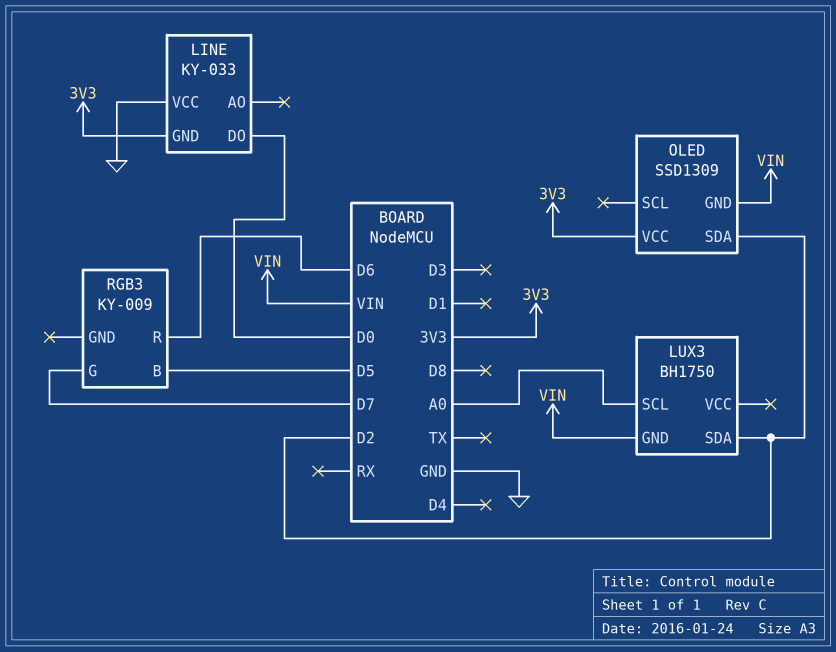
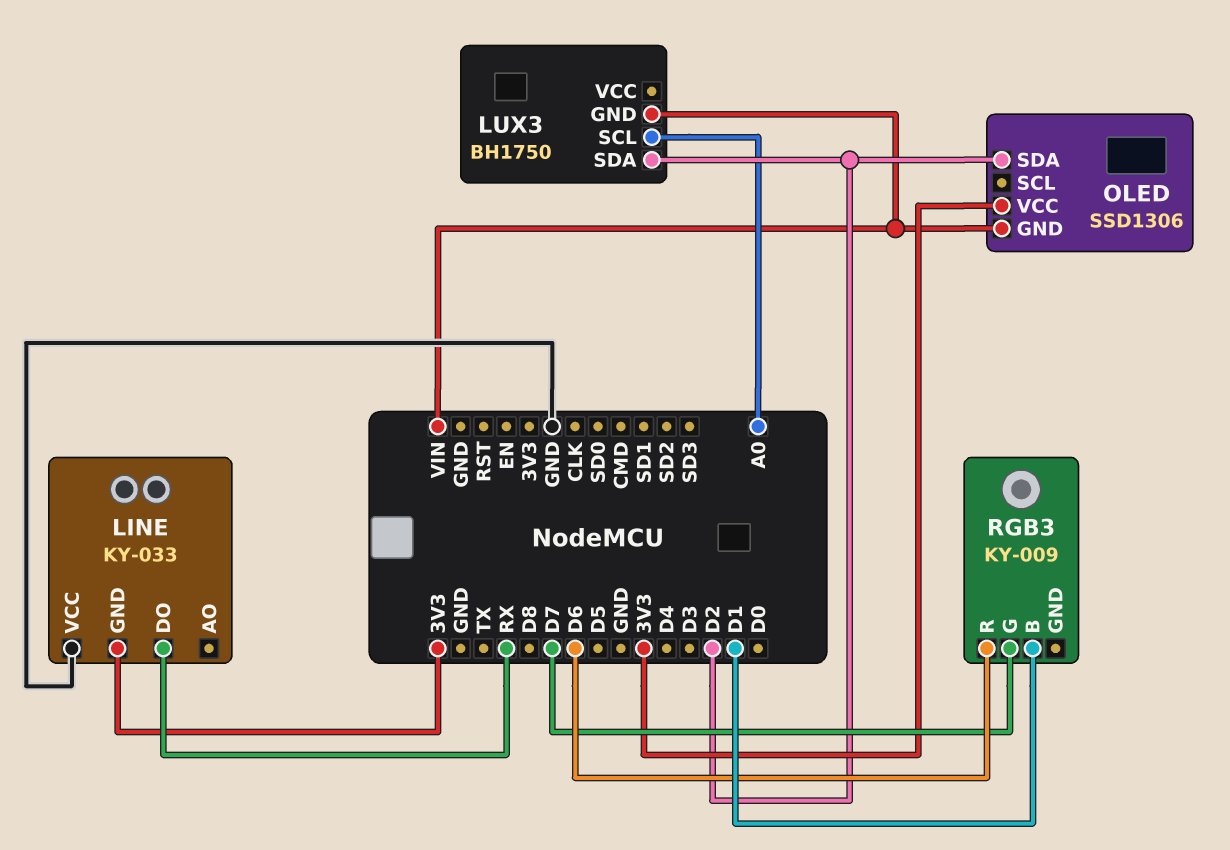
LINE pin DO: D0 -> RX
OLED: SSD1309 -> SSD1306
RGB3 pin B: D5 -> D1

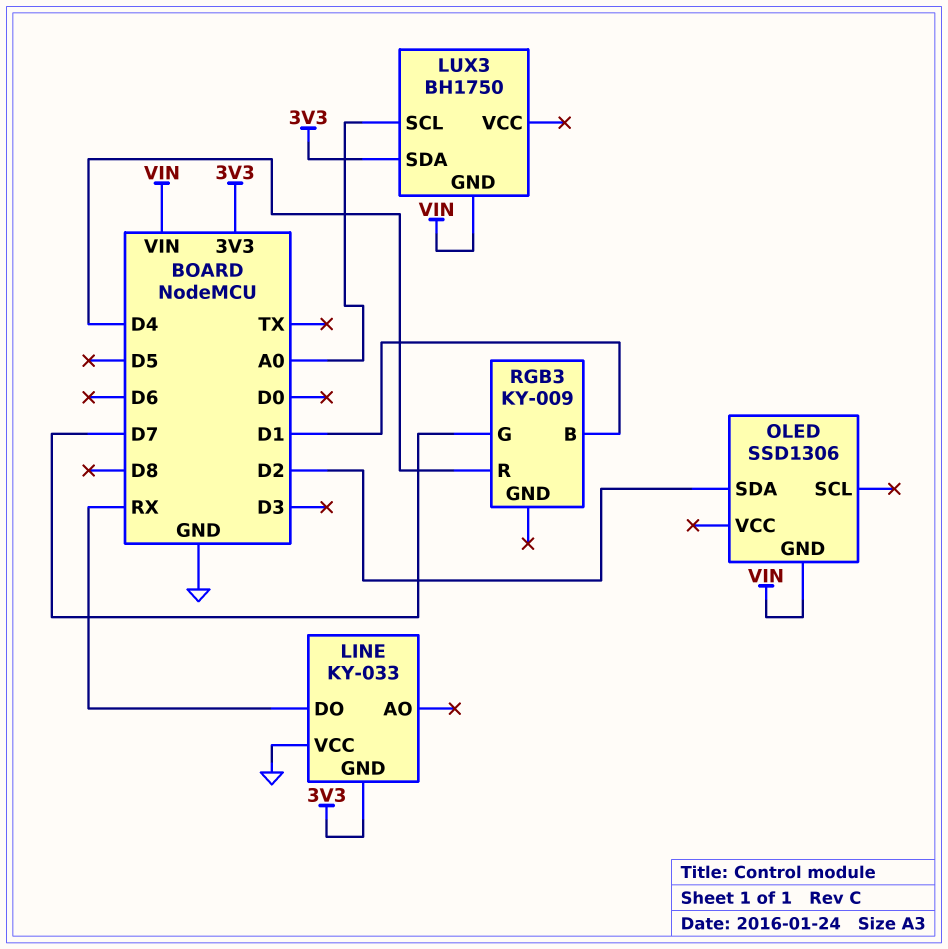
LUX3 pin SDA: D2 -> 3V3
OLED pin VCC: 3V3 -> none
RGB3 pin R: D6 -> D4

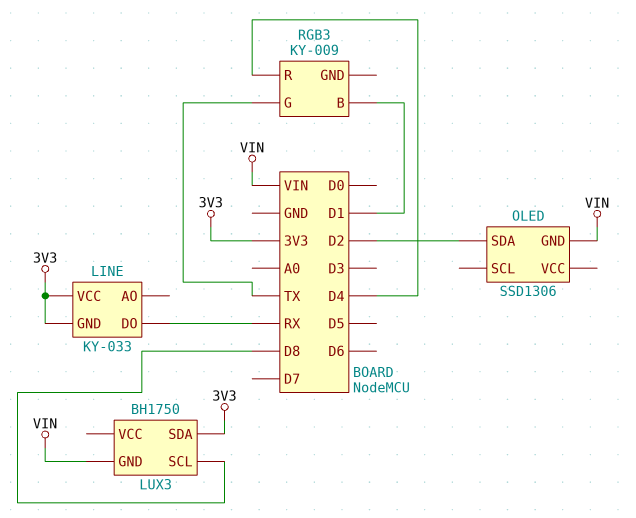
LINE pin VCC: GND -> 3V3
LUX3 pin SCL: A0 -> D8
RGB3 pin G: D7 -> TX

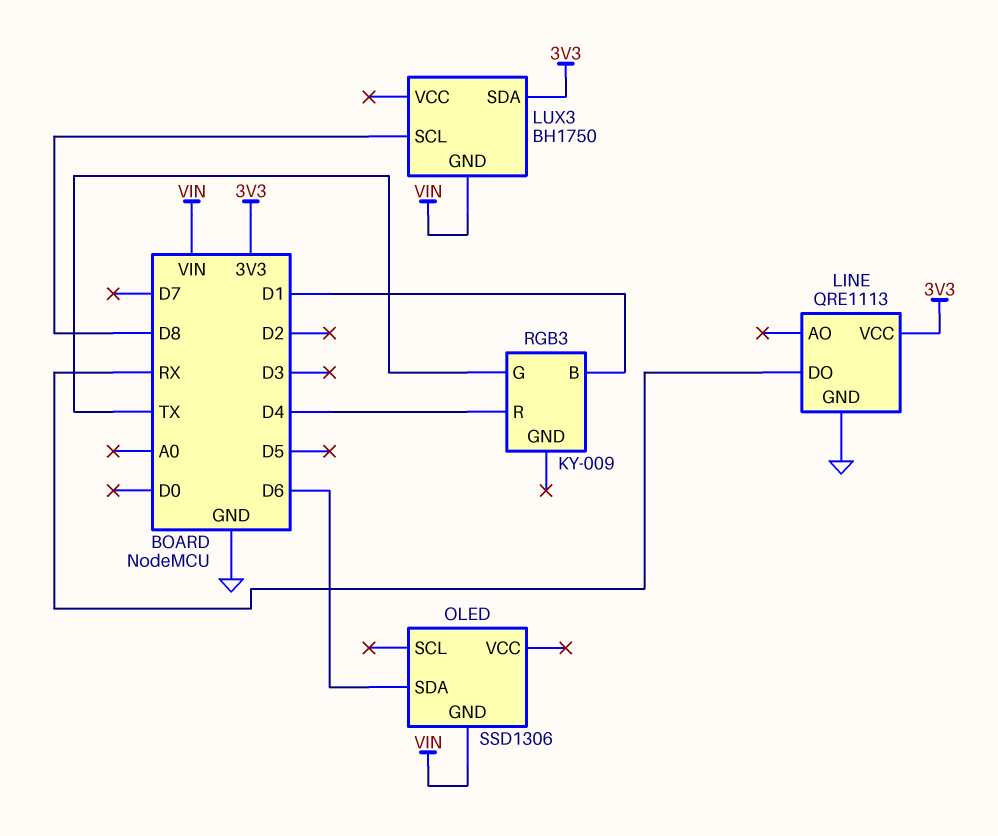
LINE: KY-033 -> QRE1113
LINE pin GND: 3V3 -> GND
OLED pin SDA: D2 -> D6

